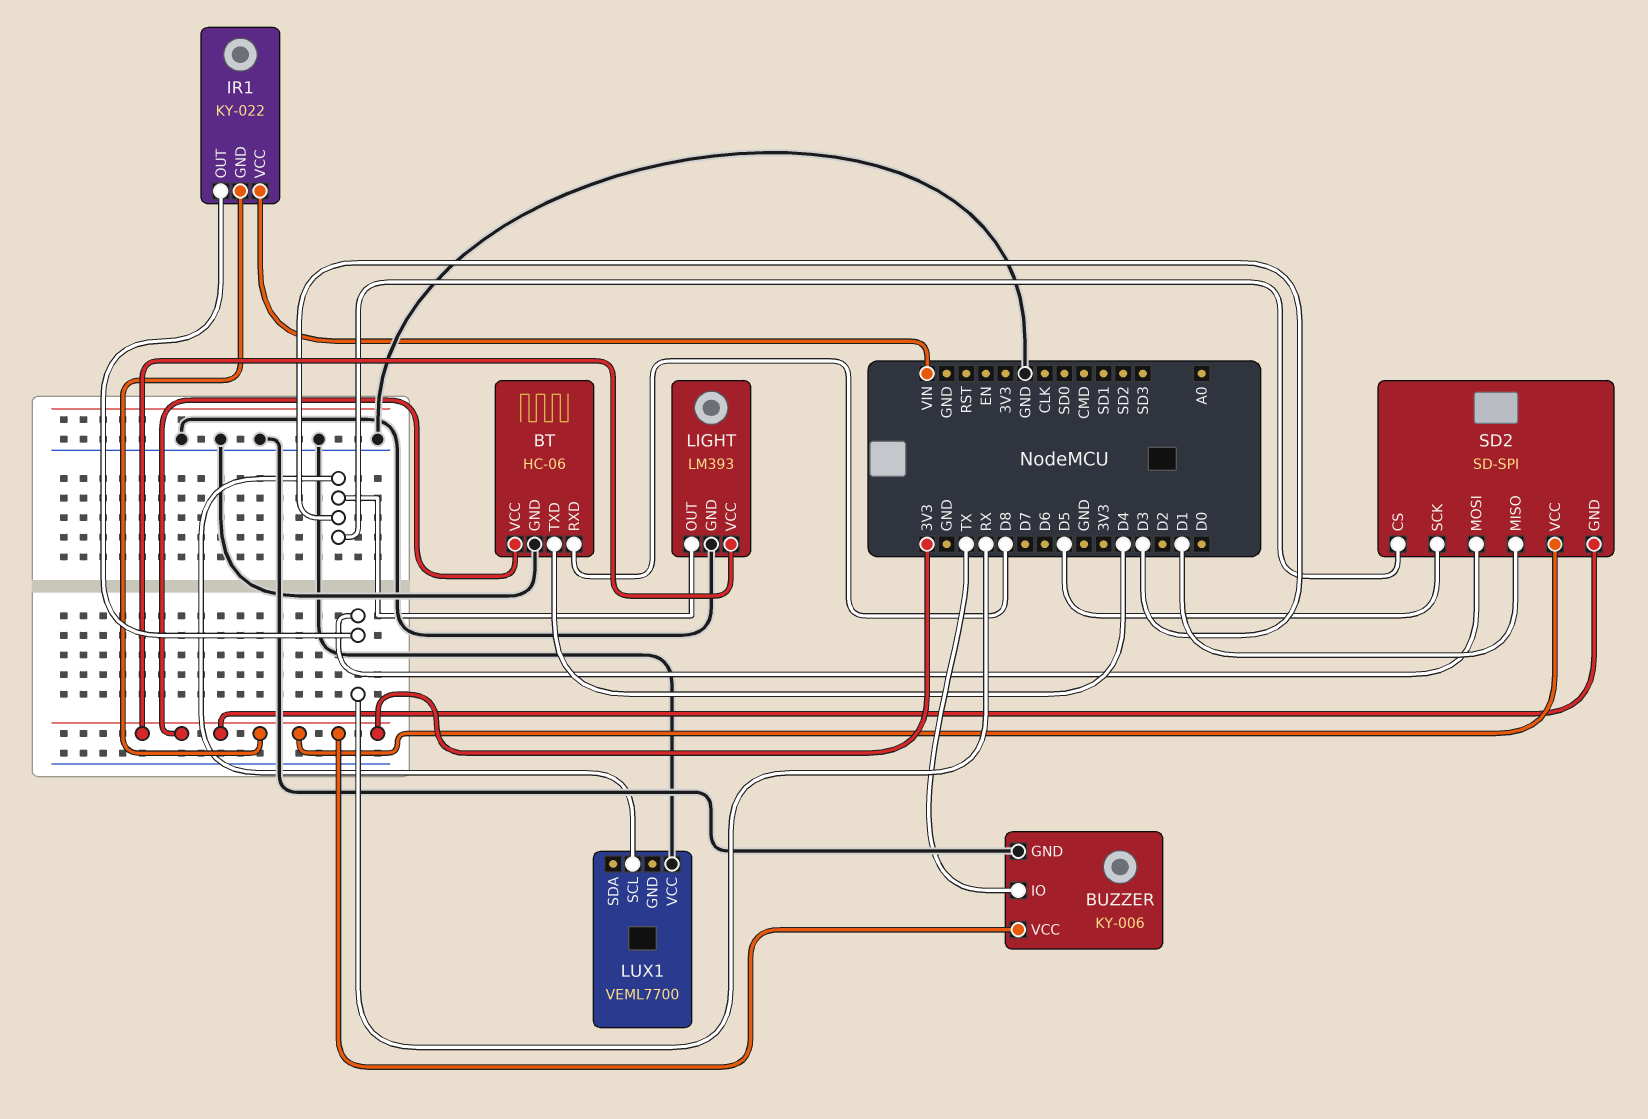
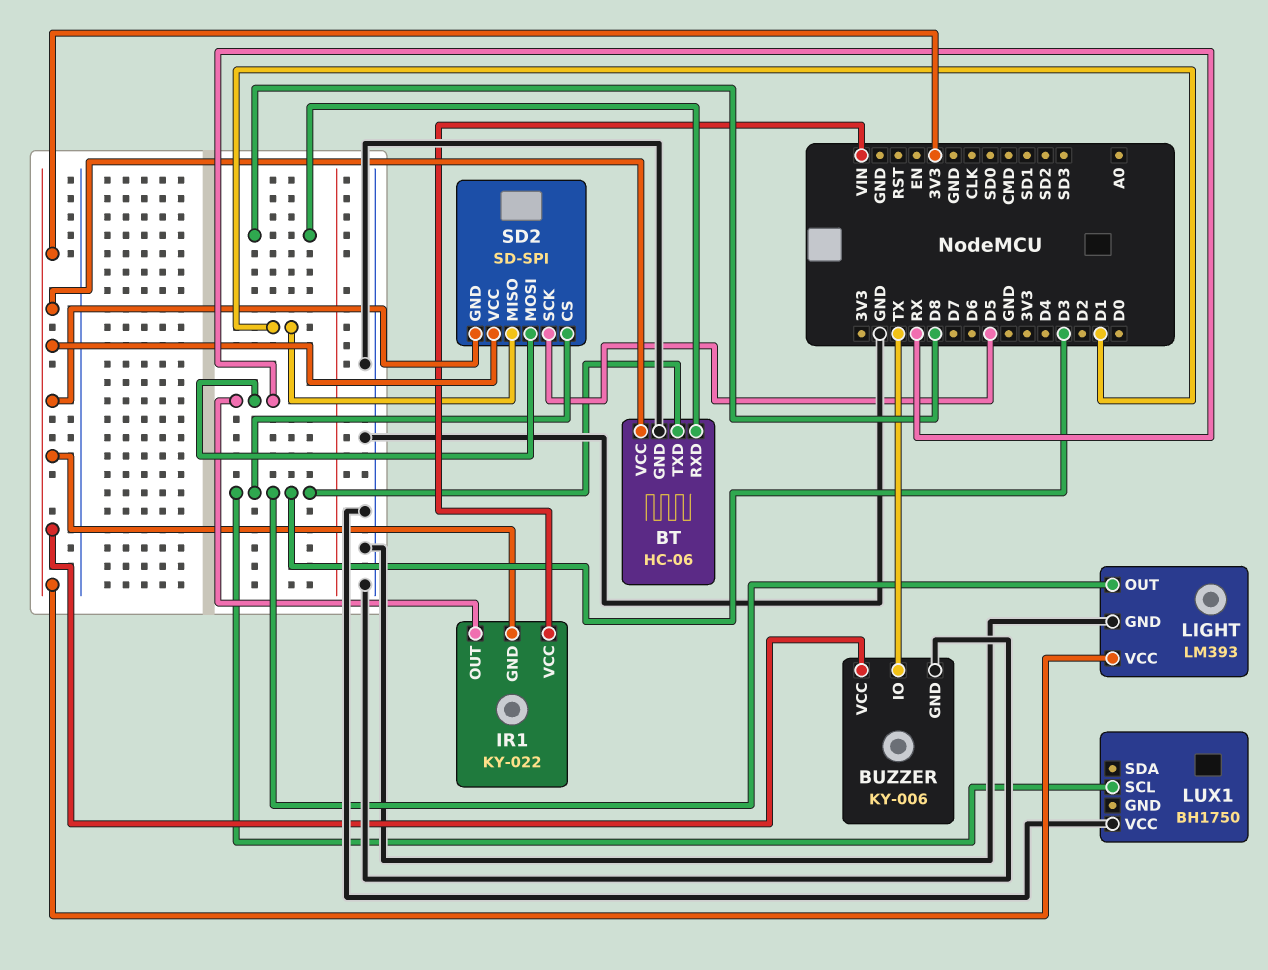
BT pin TXD: D4 -> D3
LUX1: VEML7700 -> BH1750

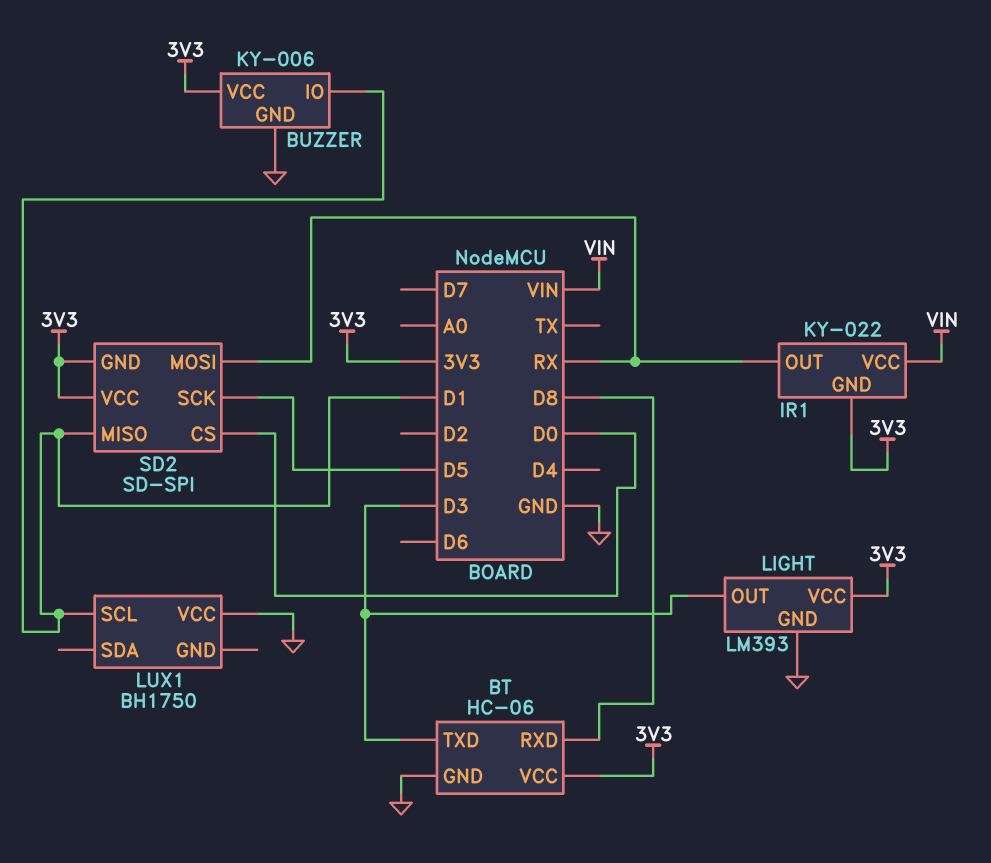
BUZZER pin IO: TX -> D1
LUX1 pin SCL: D3 -> D1
SD2 pin CS: D3 -> D0

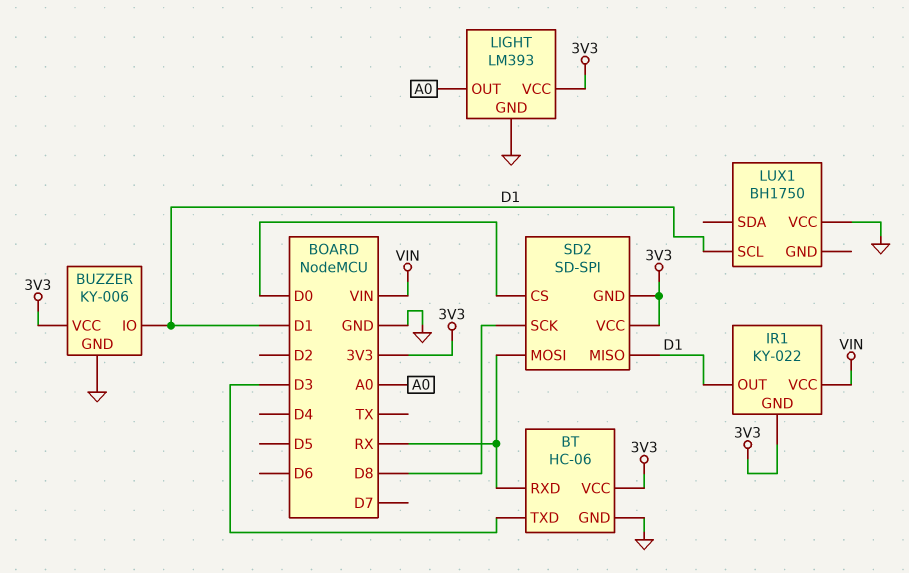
BT pin RXD: D8 -> RX
IR1 pin OUT: RX -> D1
LIGHT pin OUT: D3 -> A0
SD2 pin SCK: D5 -> D8

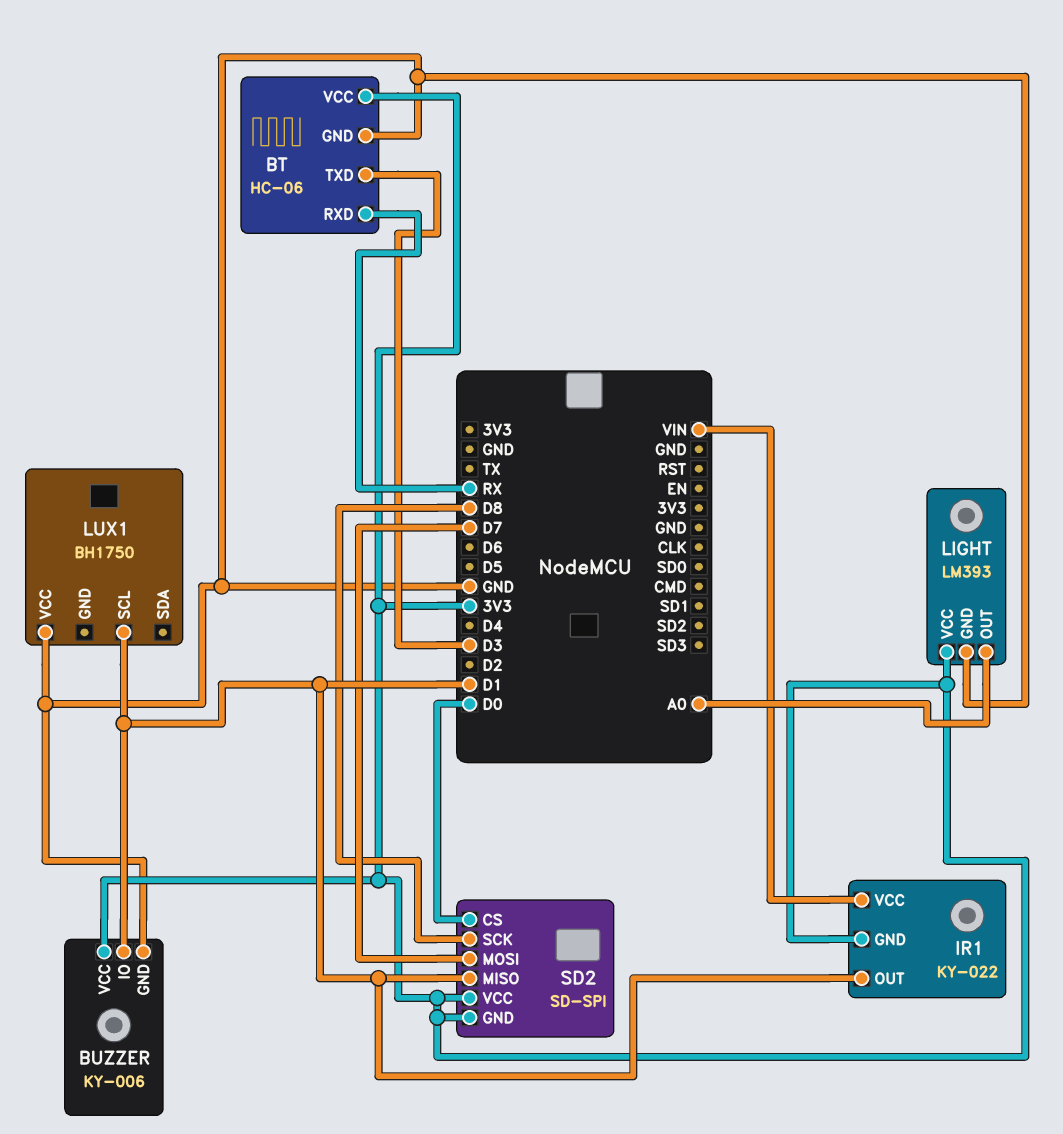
SD2 pin MOSI: RX -> D7

